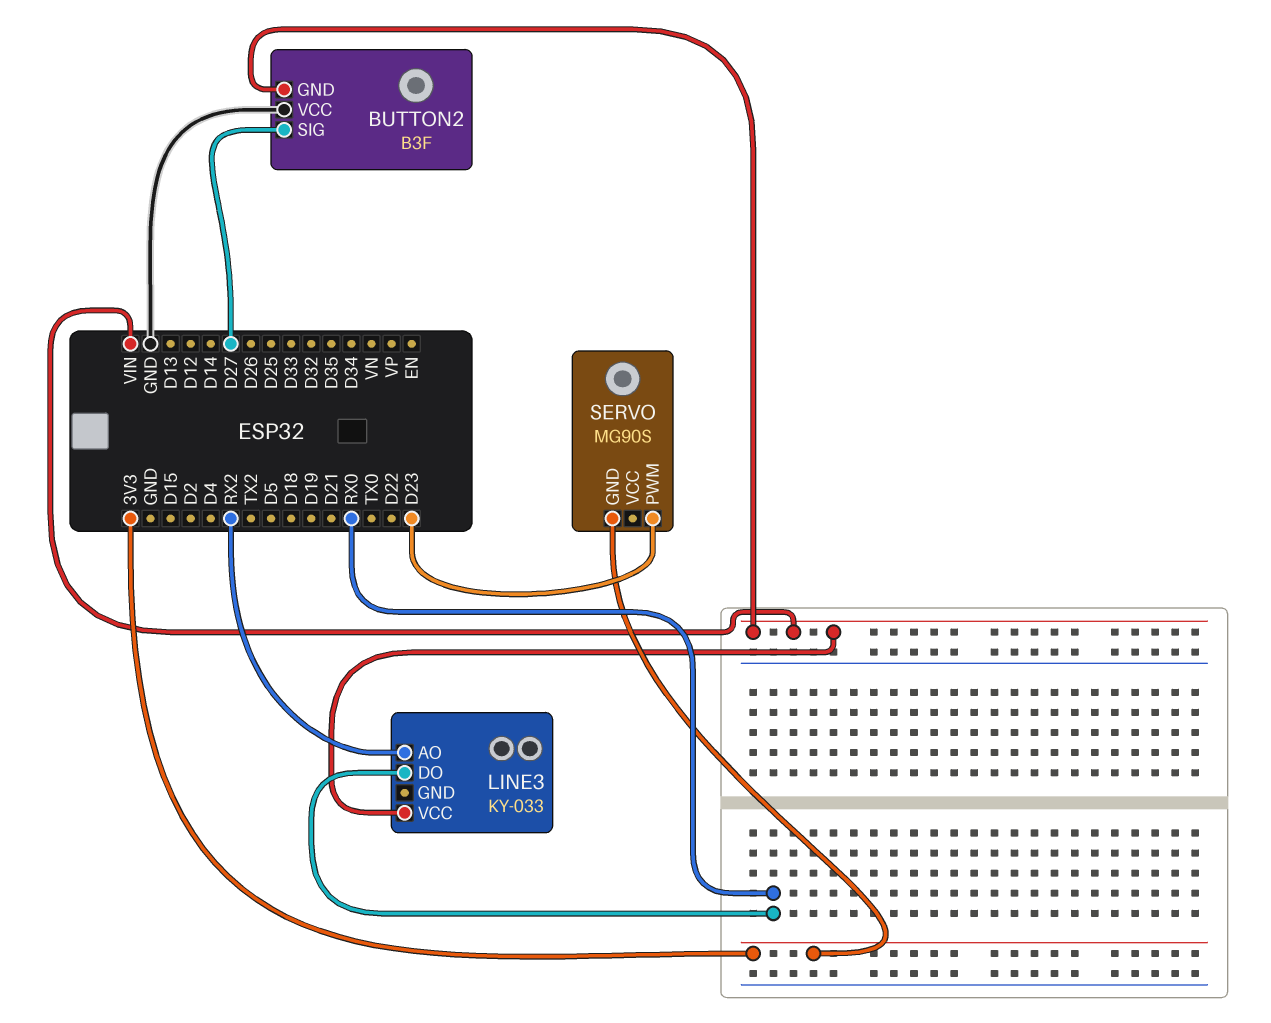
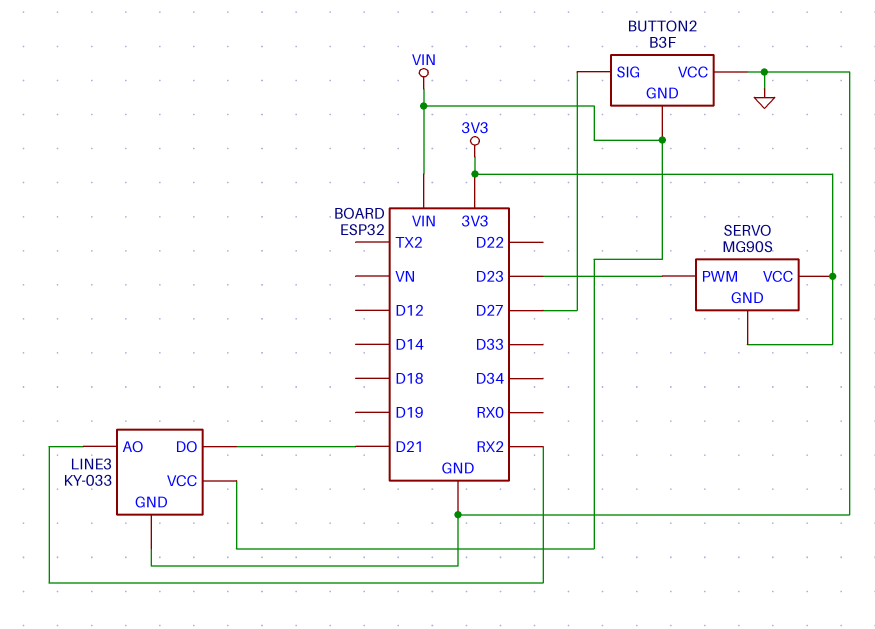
LINE3 pin DO: RX0 -> D21
LINE3 pin GND: none -> GND
SERVO pin VCC: none -> 3V3

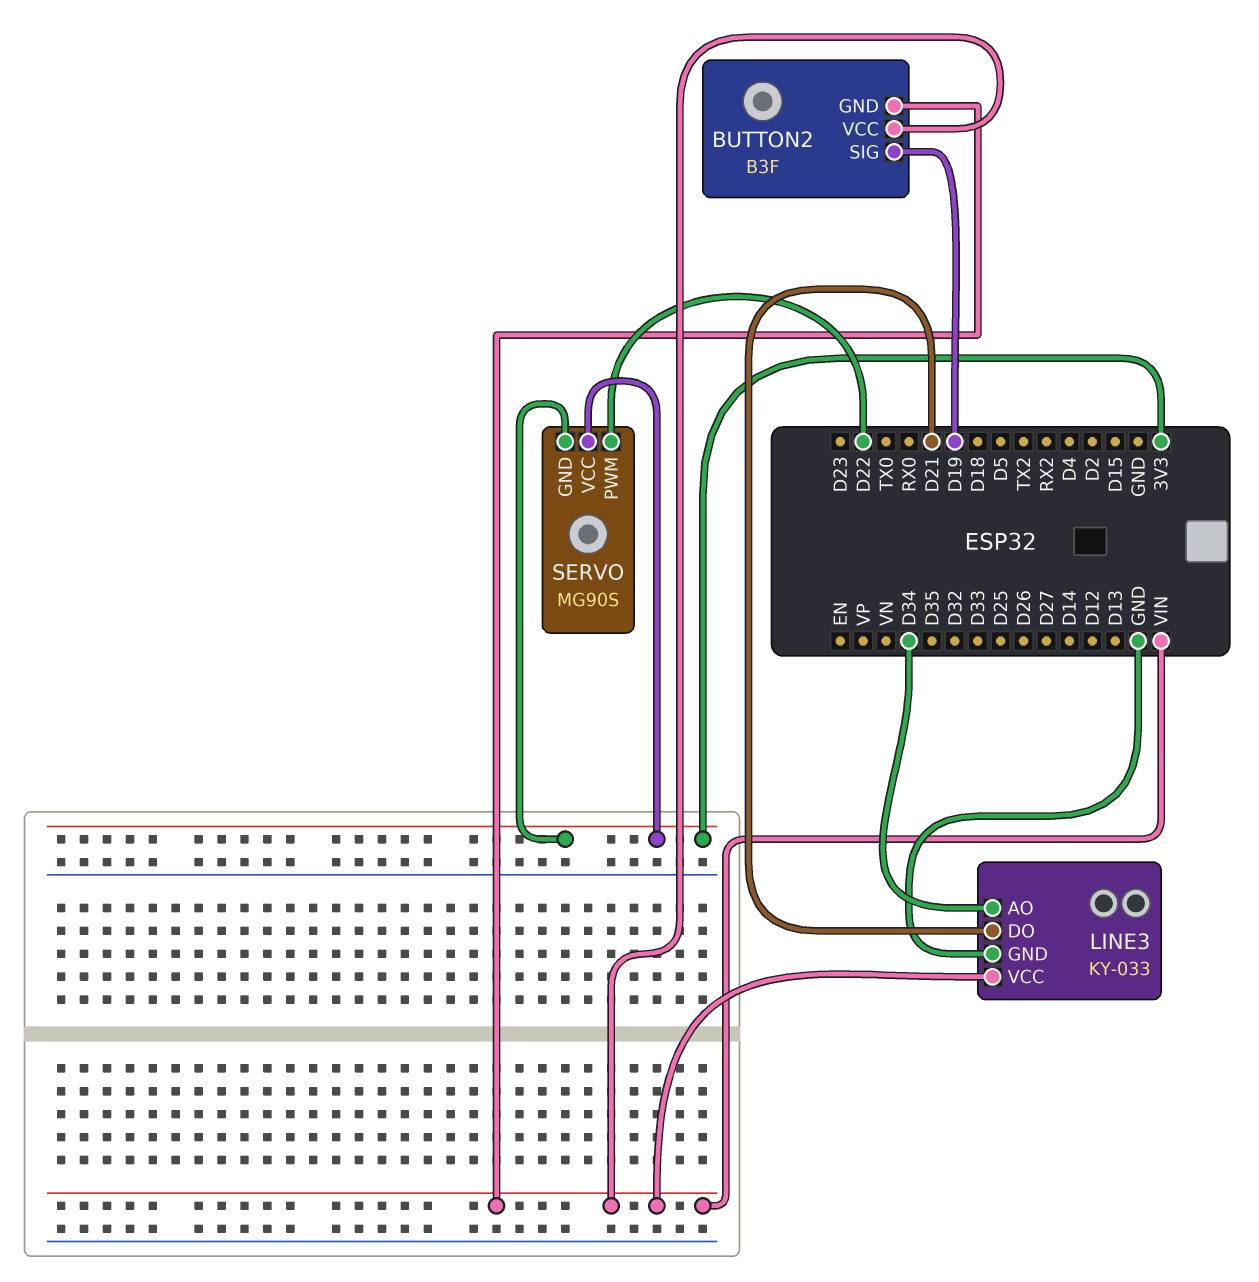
BUTTON2 pin SIG: D27 -> D19
BUTTON2 pin VCC: GND -> VIN
LINE3 pin AO: RX2 -> D34
SERVO pin PWM: D23 -> D22

